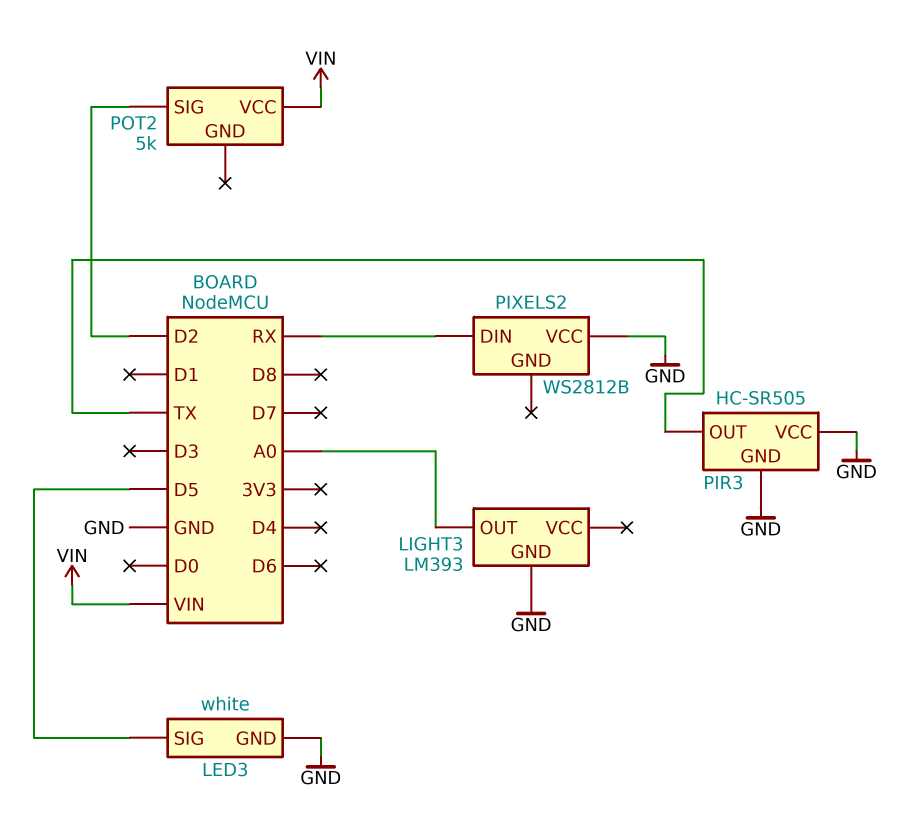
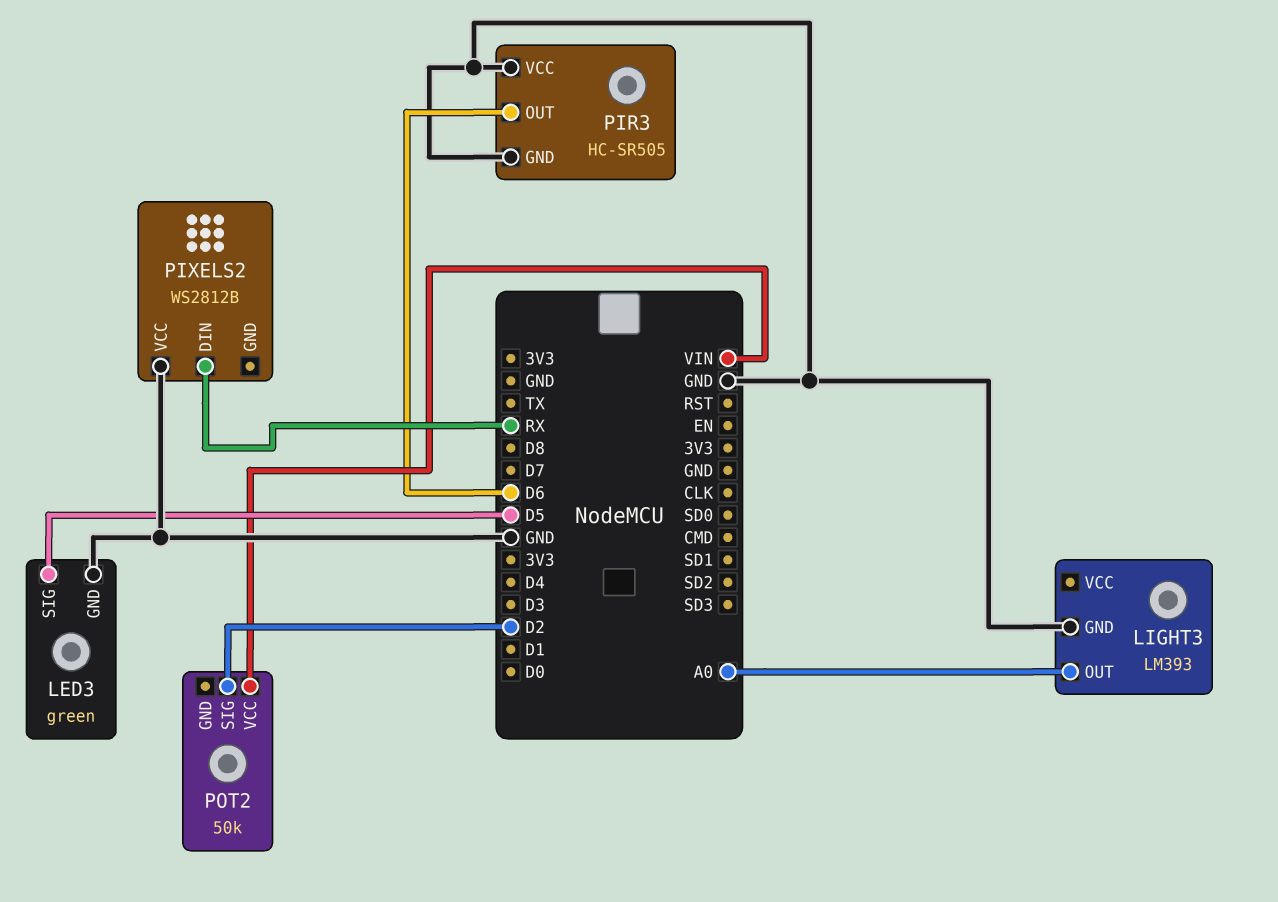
LED3: white -> green
PIR3 pin OUT: TX -> D6
POT2: 5k -> 50k

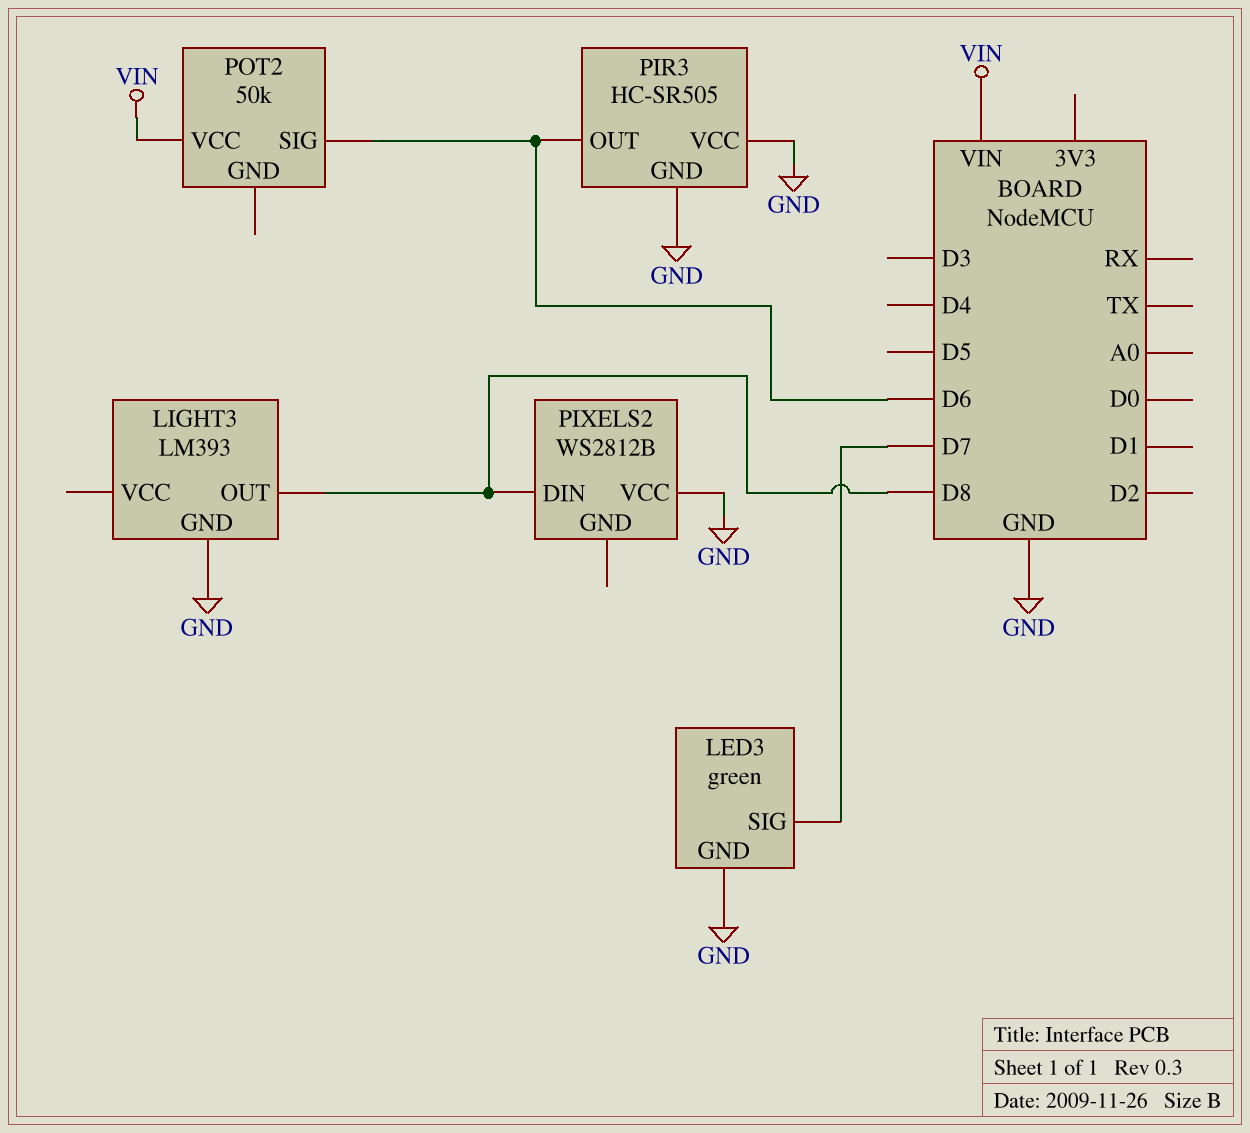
LED3 pin SIG: D5 -> D7
LIGHT3 pin OUT: A0 -> D8
PIXELS2 pin DIN: RX -> D8
POT2 pin SIG: D2 -> D6

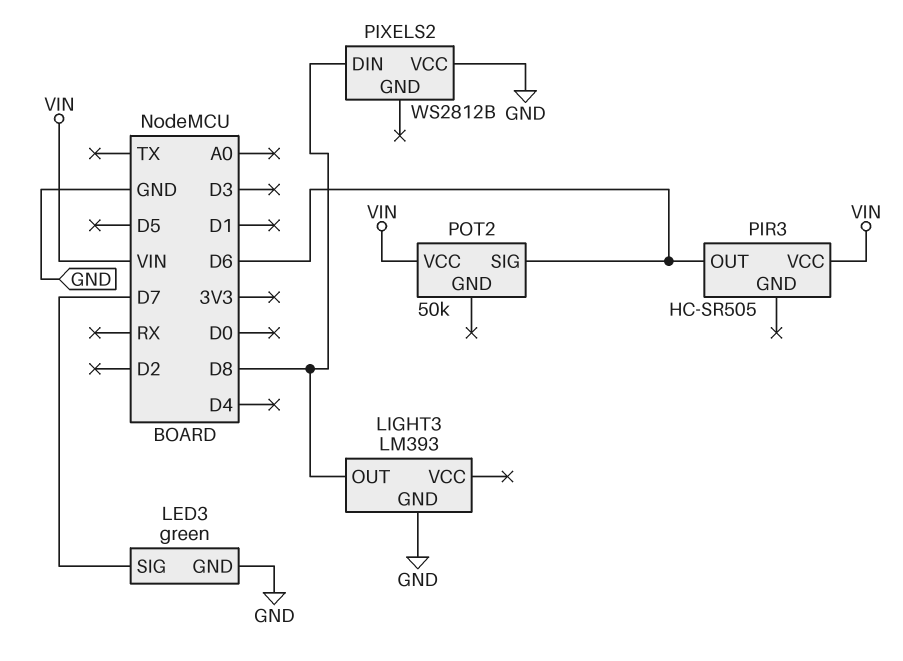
PIR3 pin GND: GND -> none
PIR3 pin VCC: GND -> VIN

